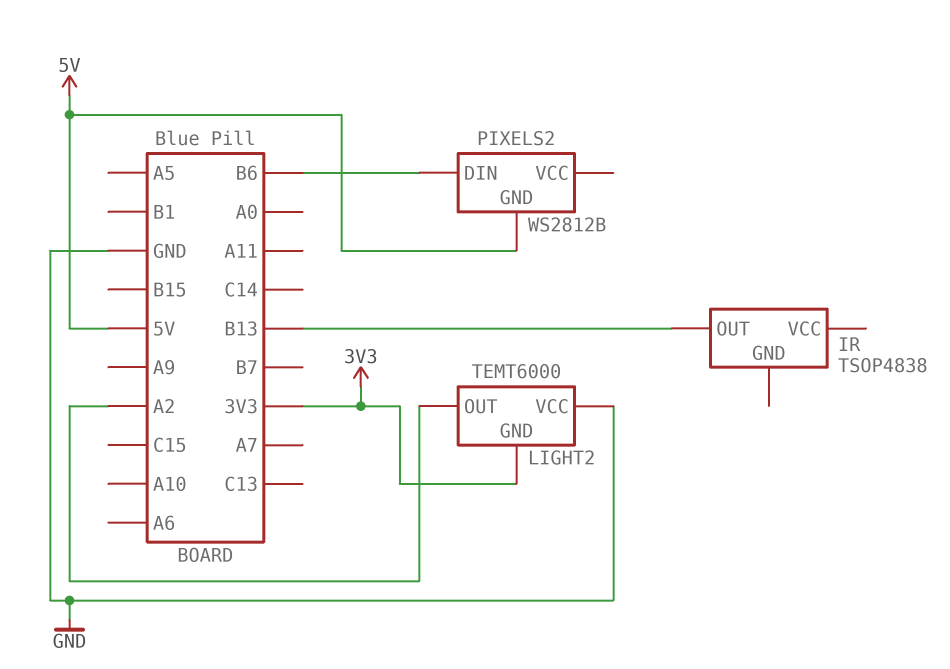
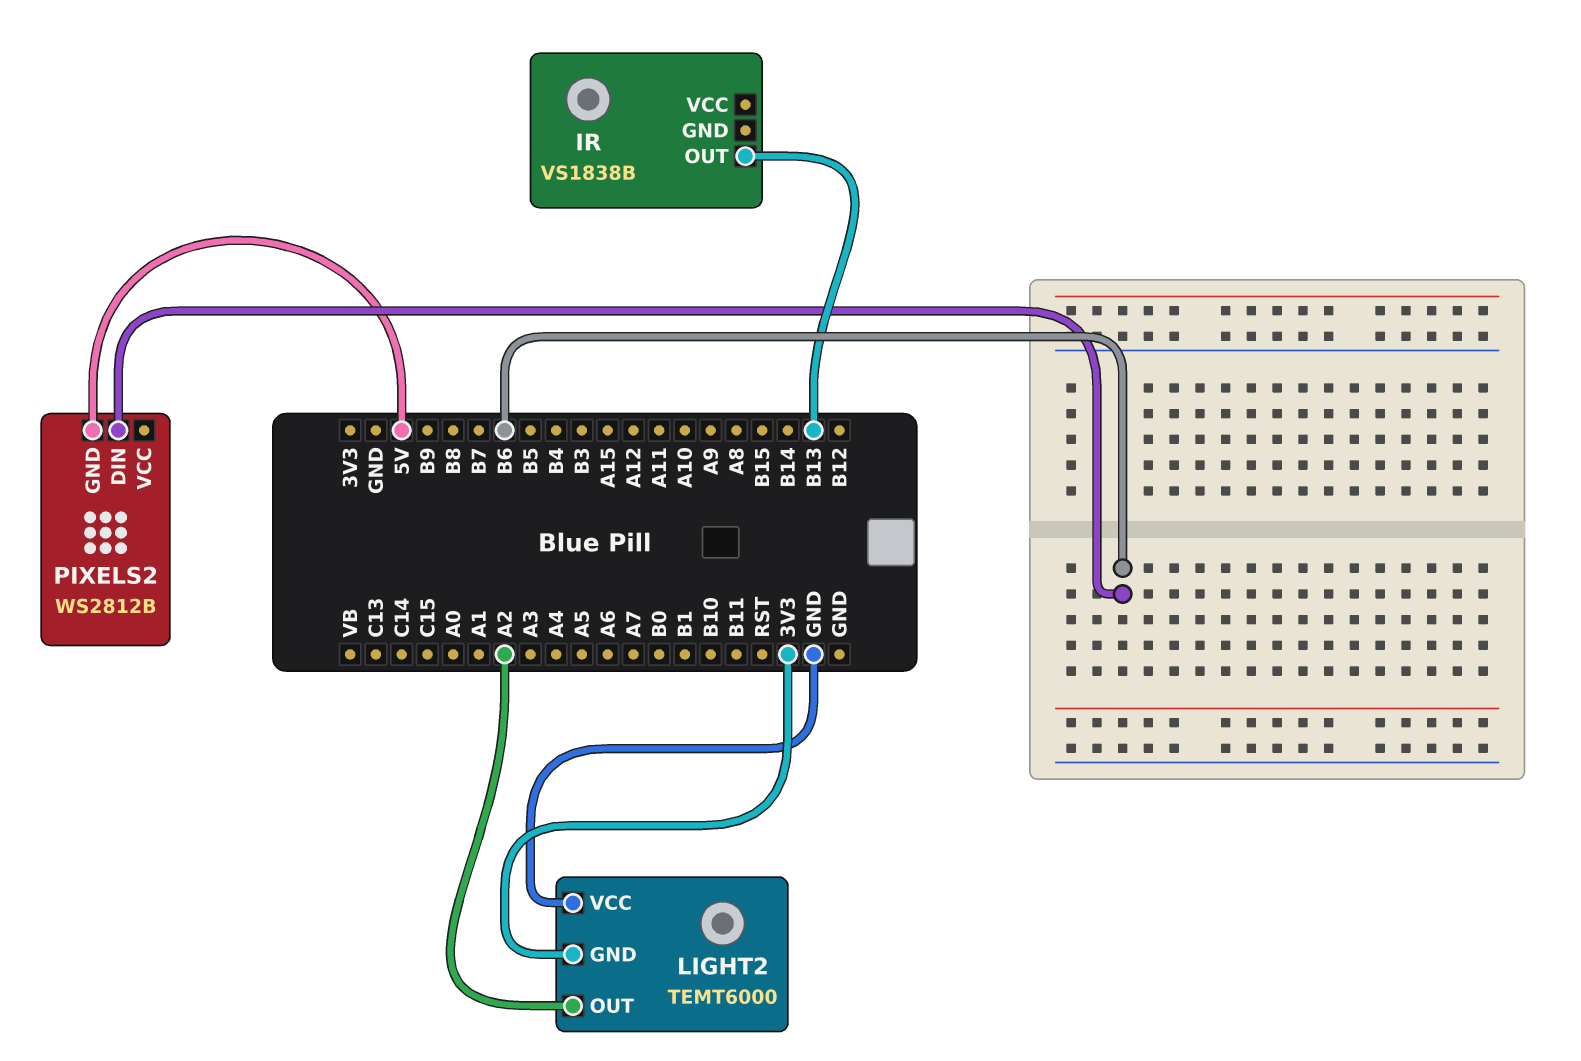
IR: TSOP4838 -> VS1838B

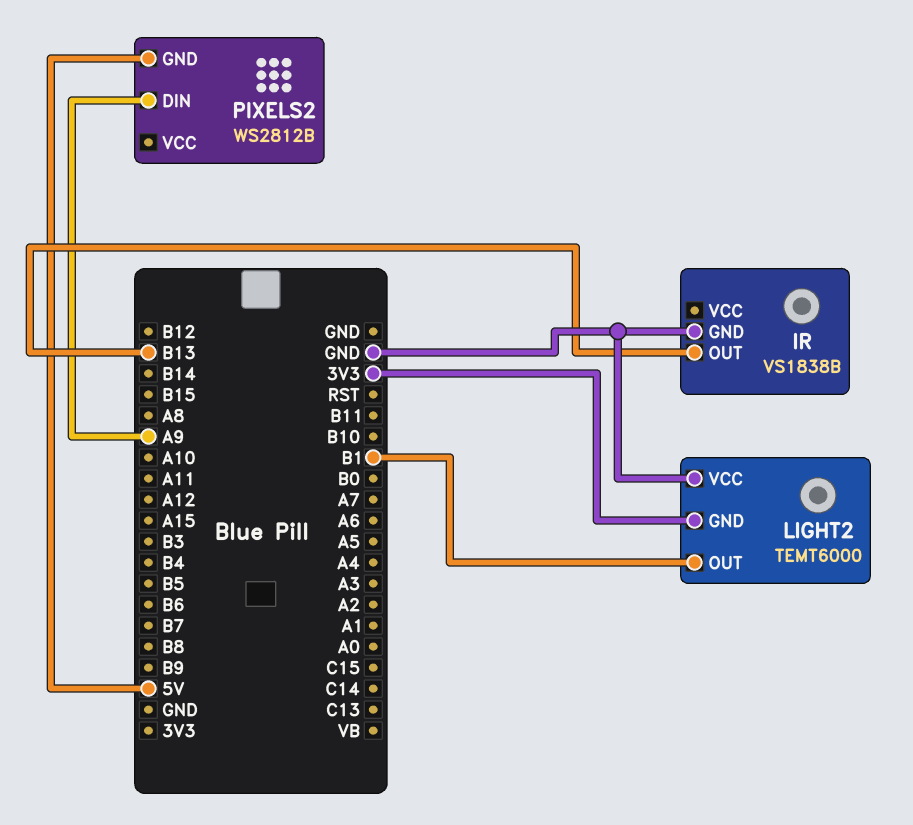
IR pin GND: none -> GND
LIGHT2 pin OUT: A2 -> B1
PIXELS2 pin DIN: B6 -> A9

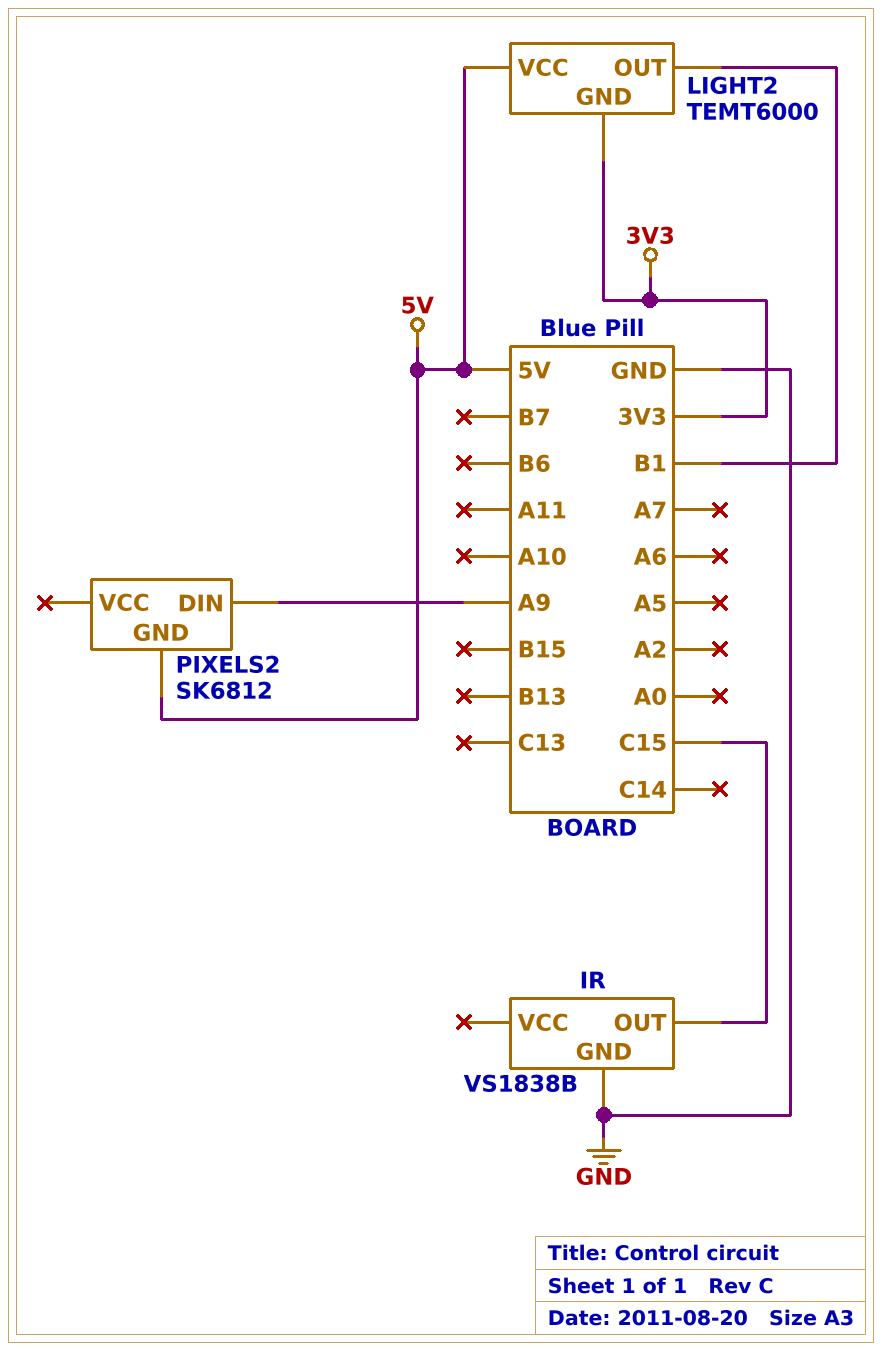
IR pin OUT: B13 -> C15
LIGHT2 pin VCC: GND -> 5V
PIXELS2: WS2812B -> SK6812

